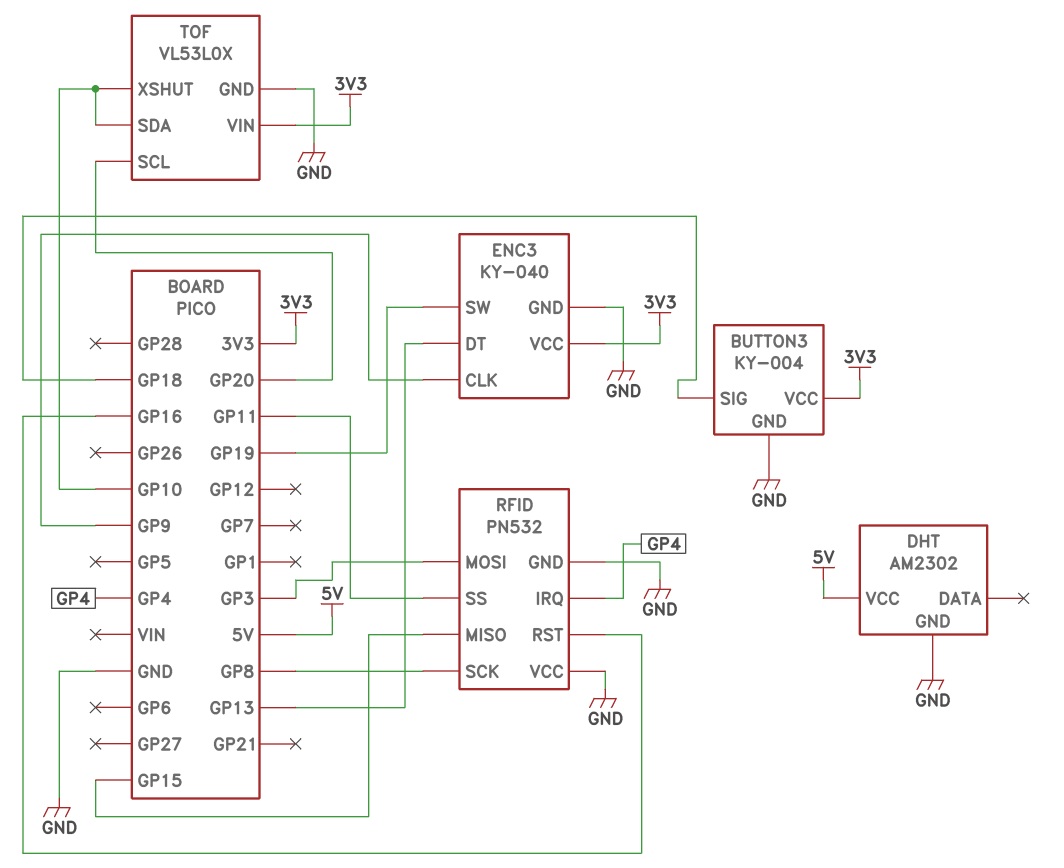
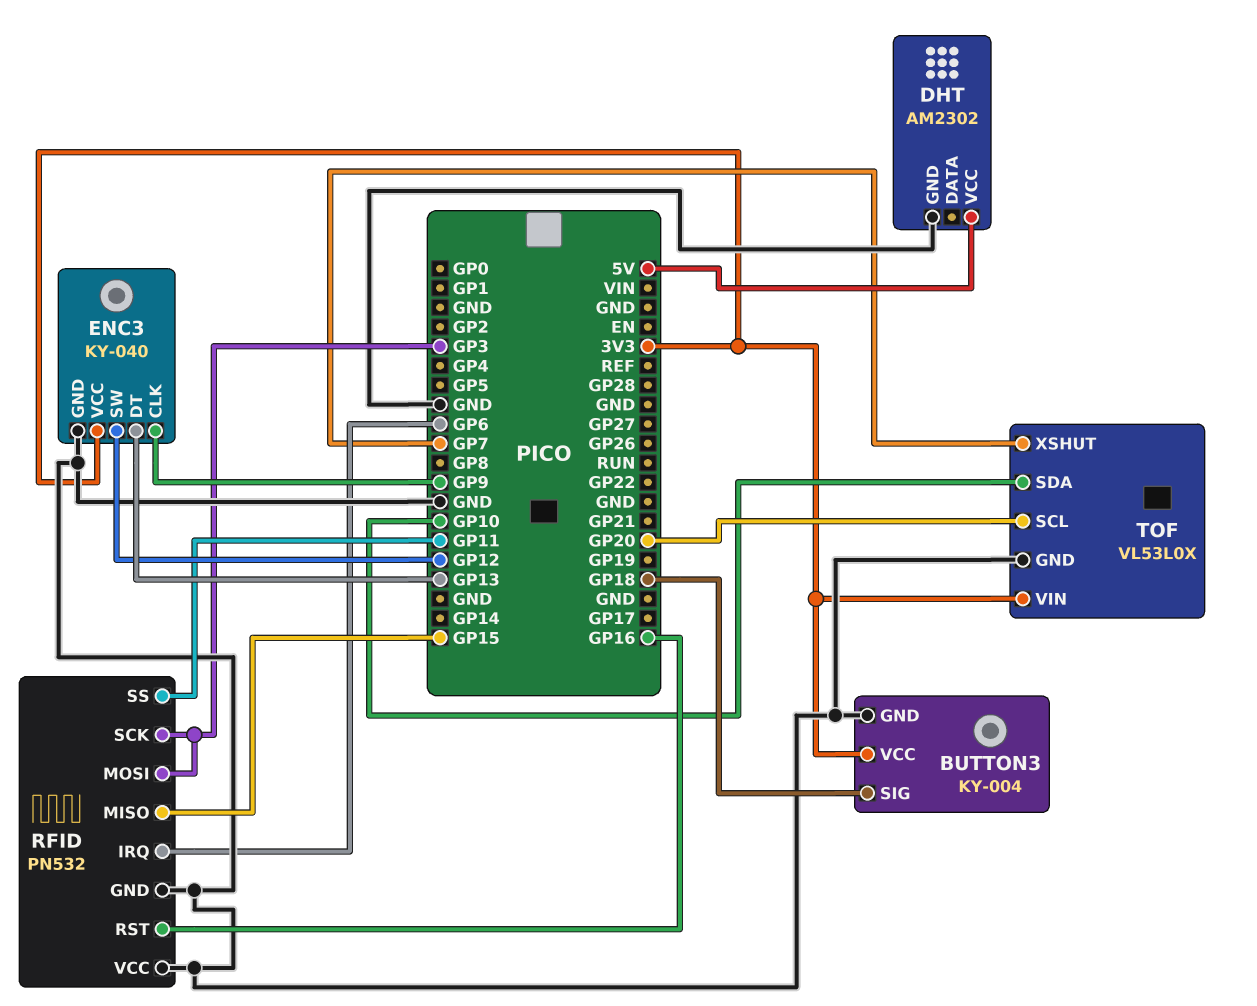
ENC3 pin SW: GP19 -> GP12
RFID pin IRQ: GP4 -> GP6
RFID pin SCK: GP8 -> GP3
TOF pin XSHUT: GP10 -> GP7

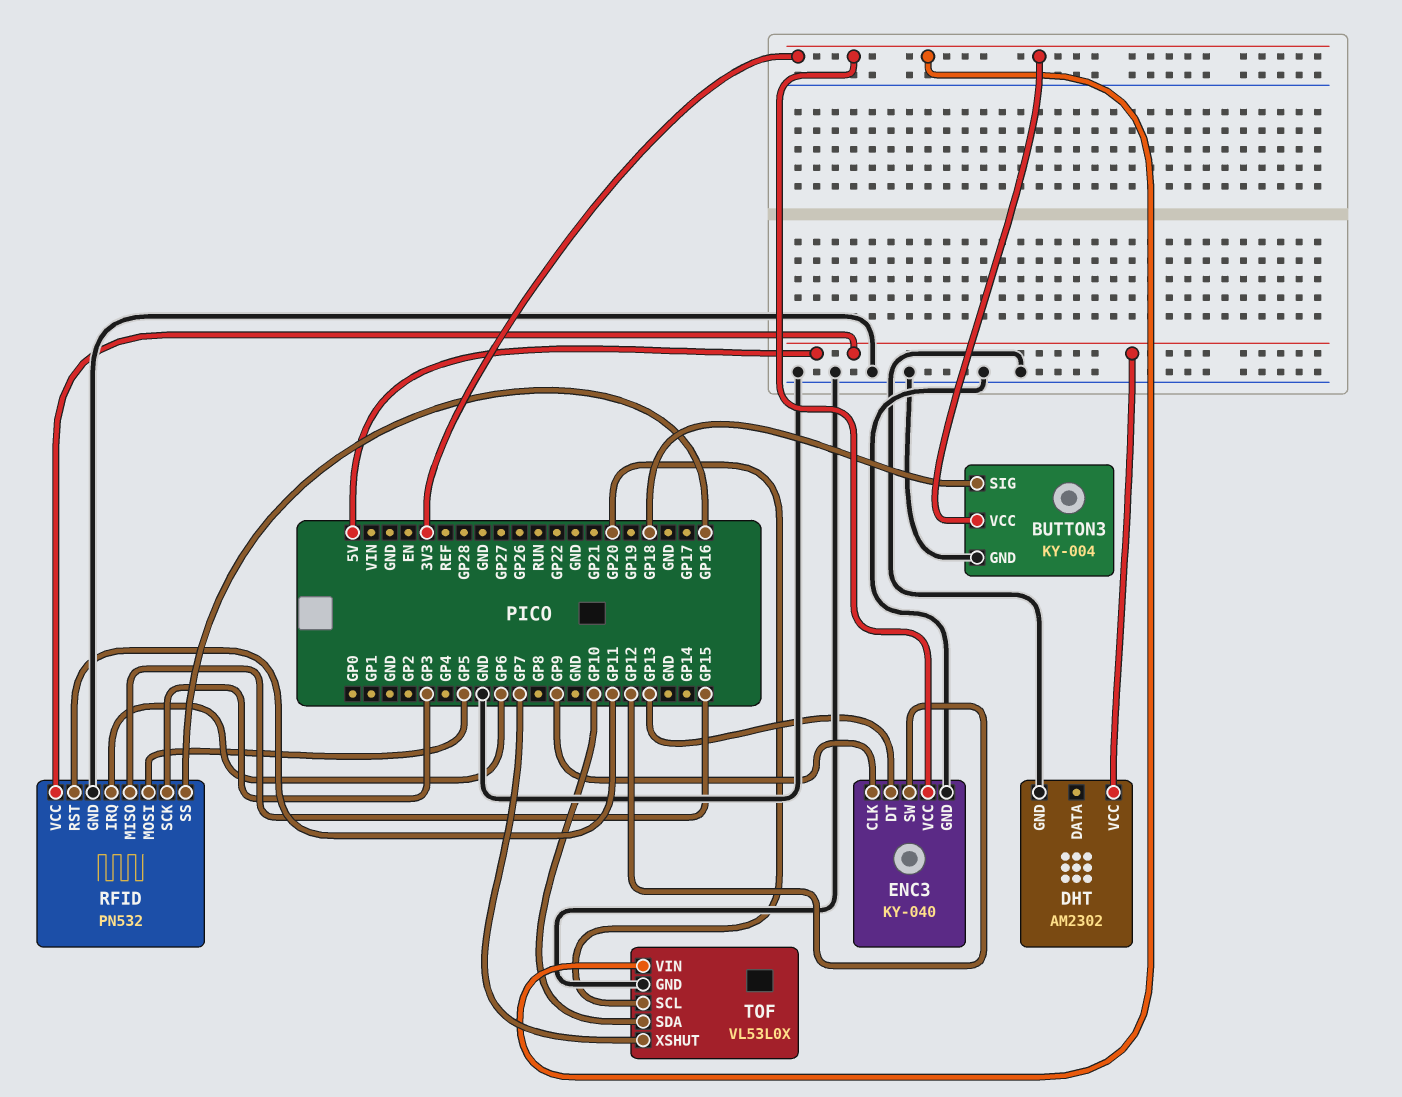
RFID pin MOSI: GP3 -> GP5
RFID pin RST: GP16 -> GP11
RFID pin SS: GP11 -> GP16
RFID pin VCC: GND -> 5V

